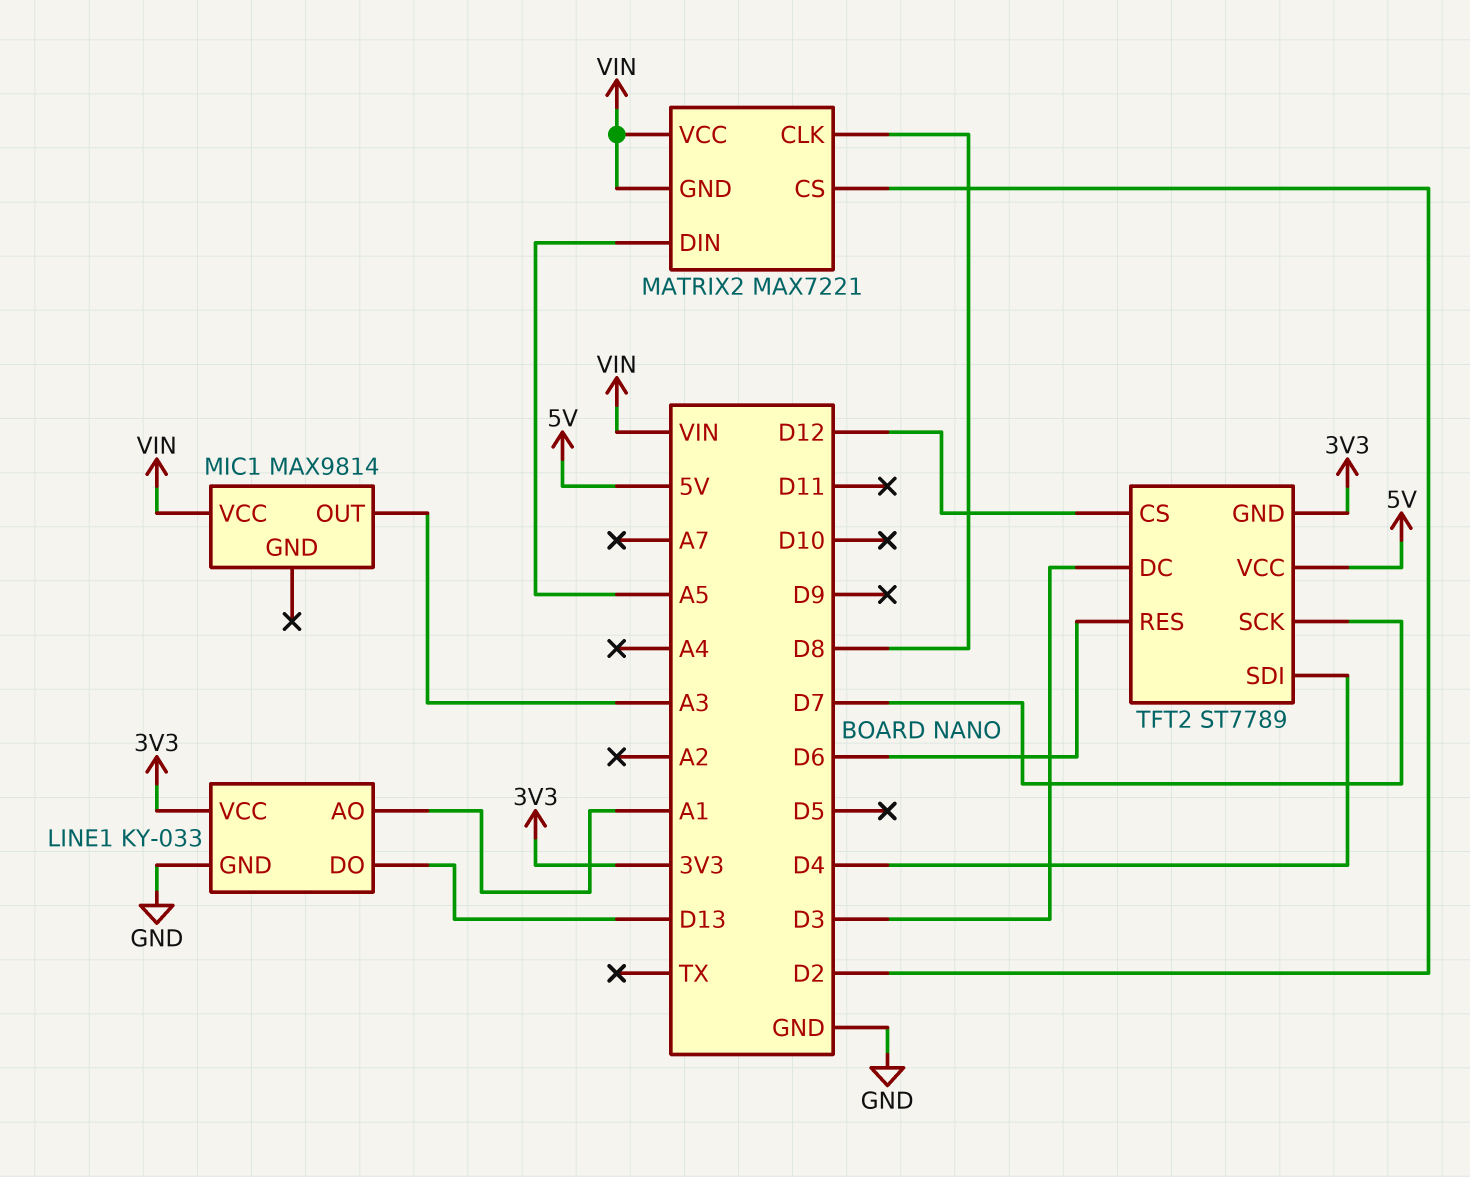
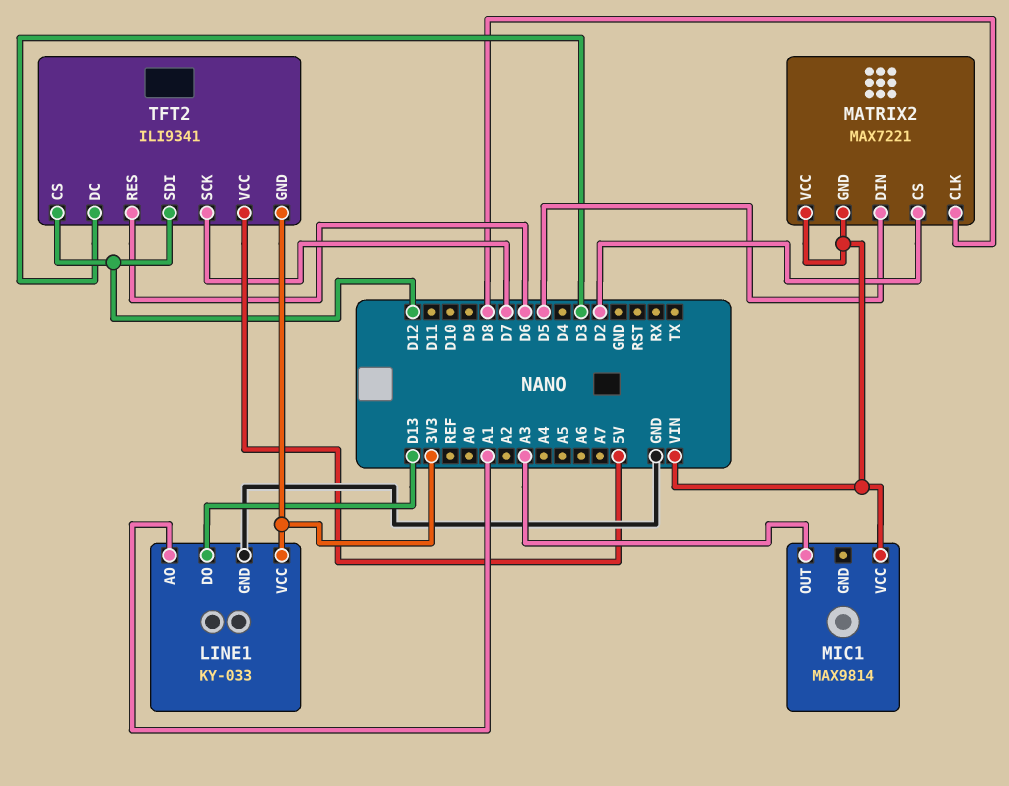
MATRIX2 pin DIN: A5 -> D5
TFT2: ST7789 -> ILI9341
TFT2 pin SDI: D4 -> D12

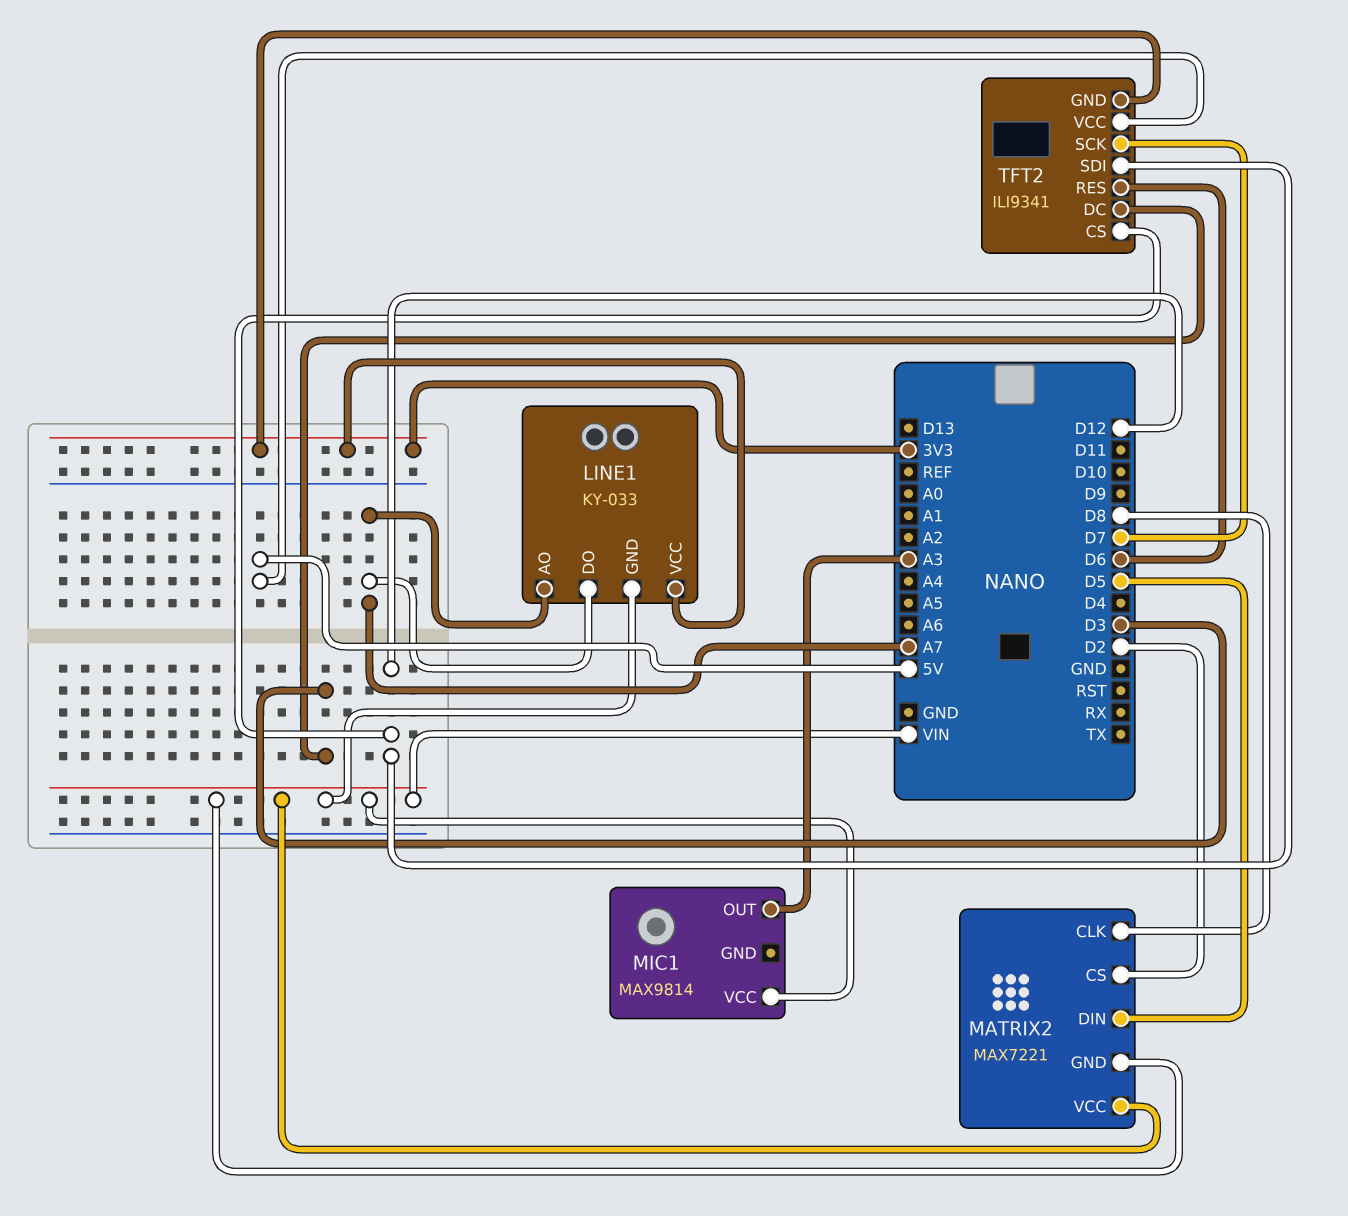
LINE1 pin AO: A1 -> A7
LINE1 pin DO: D13 -> A7
LINE1 pin GND: GND -> VIN

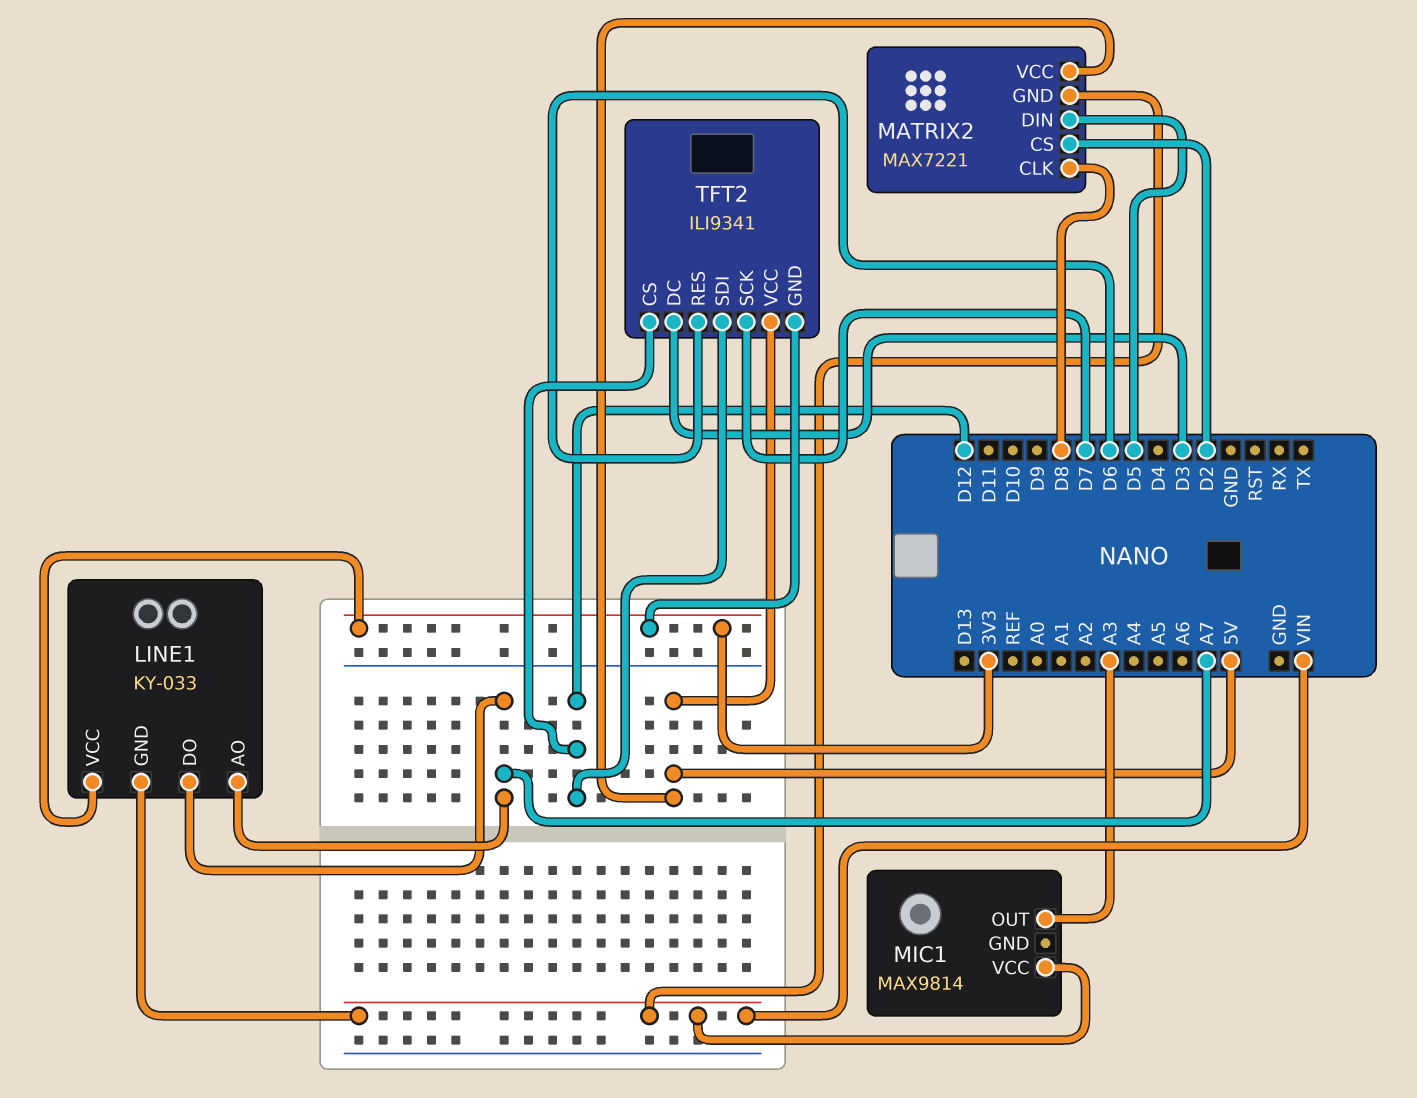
MATRIX2 pin VCC: VIN -> 5V

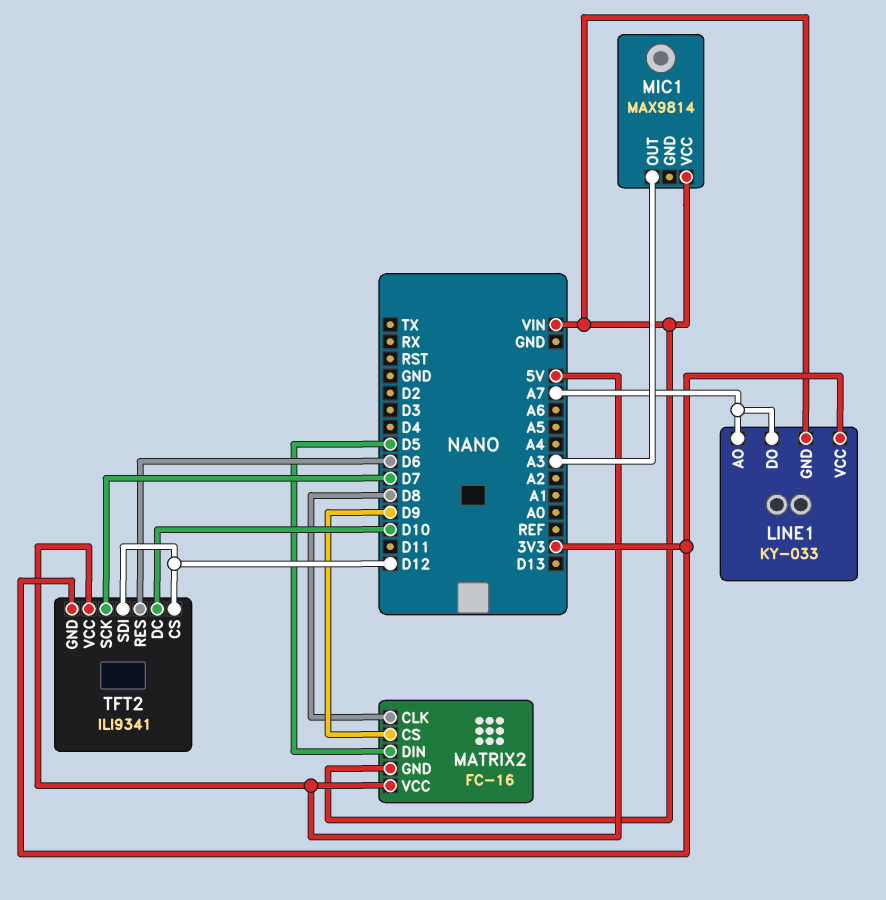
MATRIX2: MAX7221 -> FC-16
MATRIX2 pin CS: D2 -> D9
TFT2 pin DC: D3 -> D10

